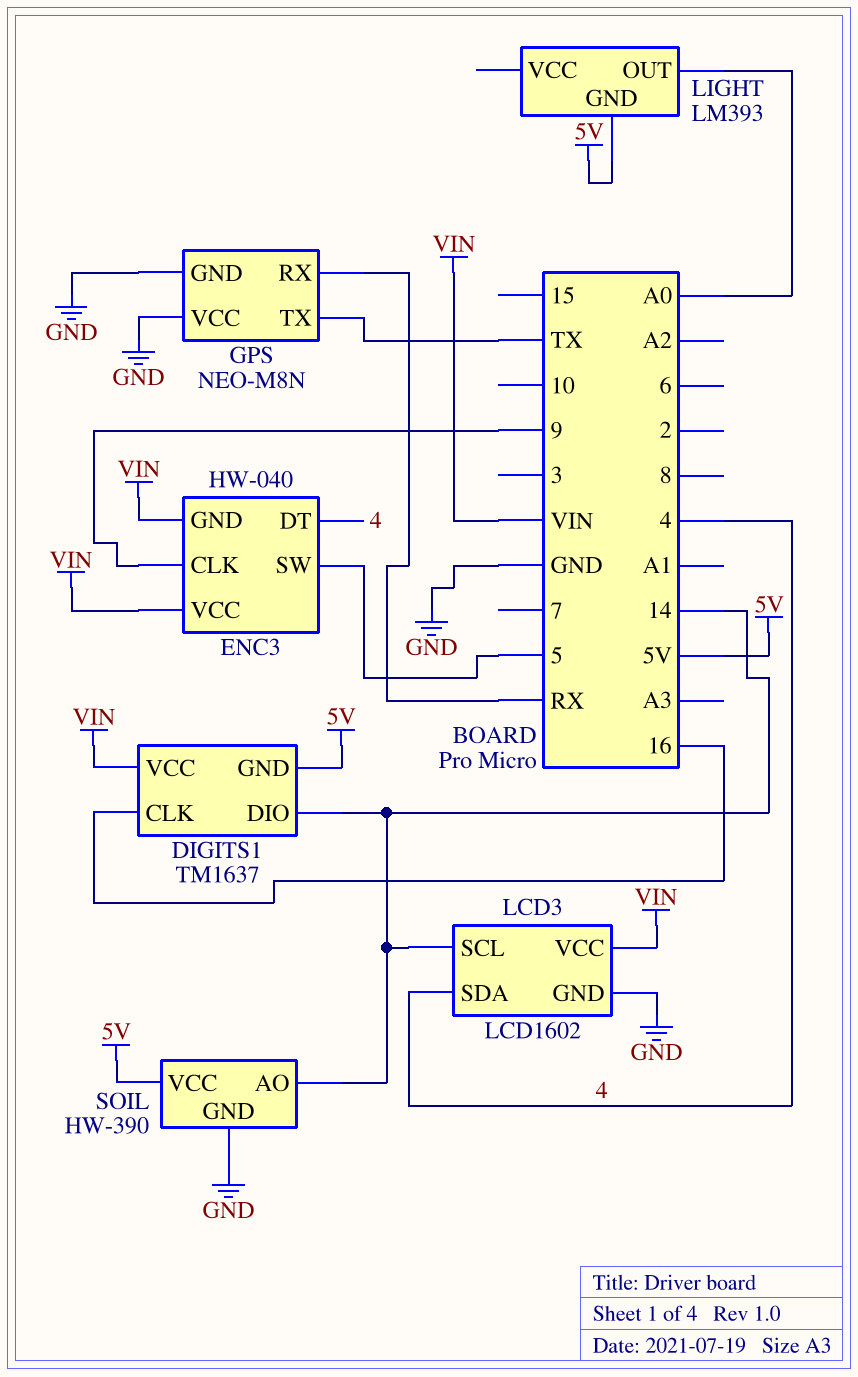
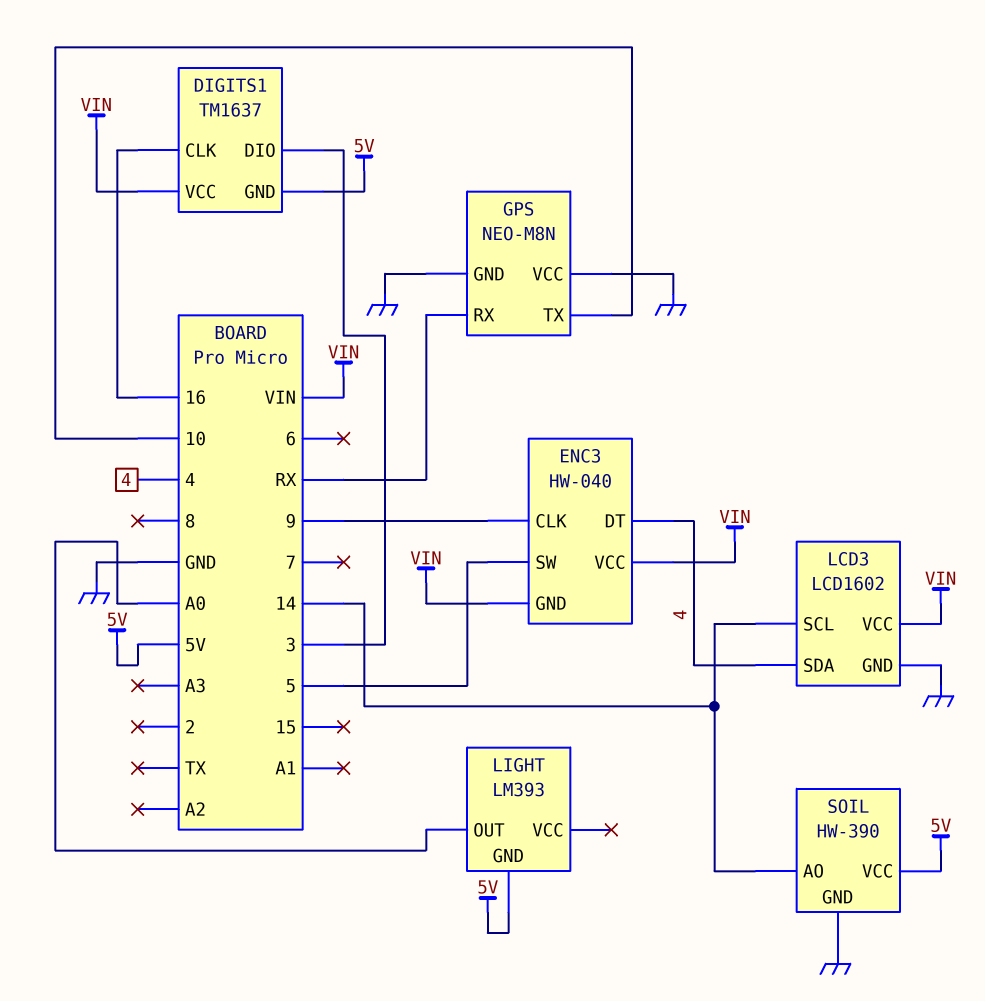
DIGITS1 pin DIO: 14 -> 3
GPS pin TX: TX -> 10

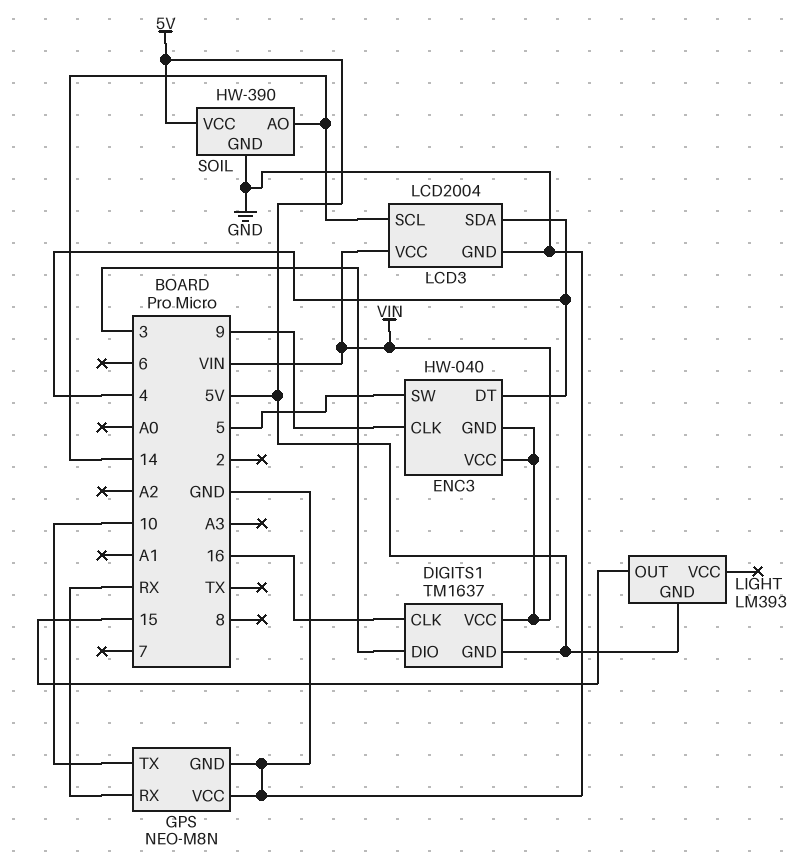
LCD3: LCD1602 -> LCD2004
LIGHT pin OUT: A0 -> 15

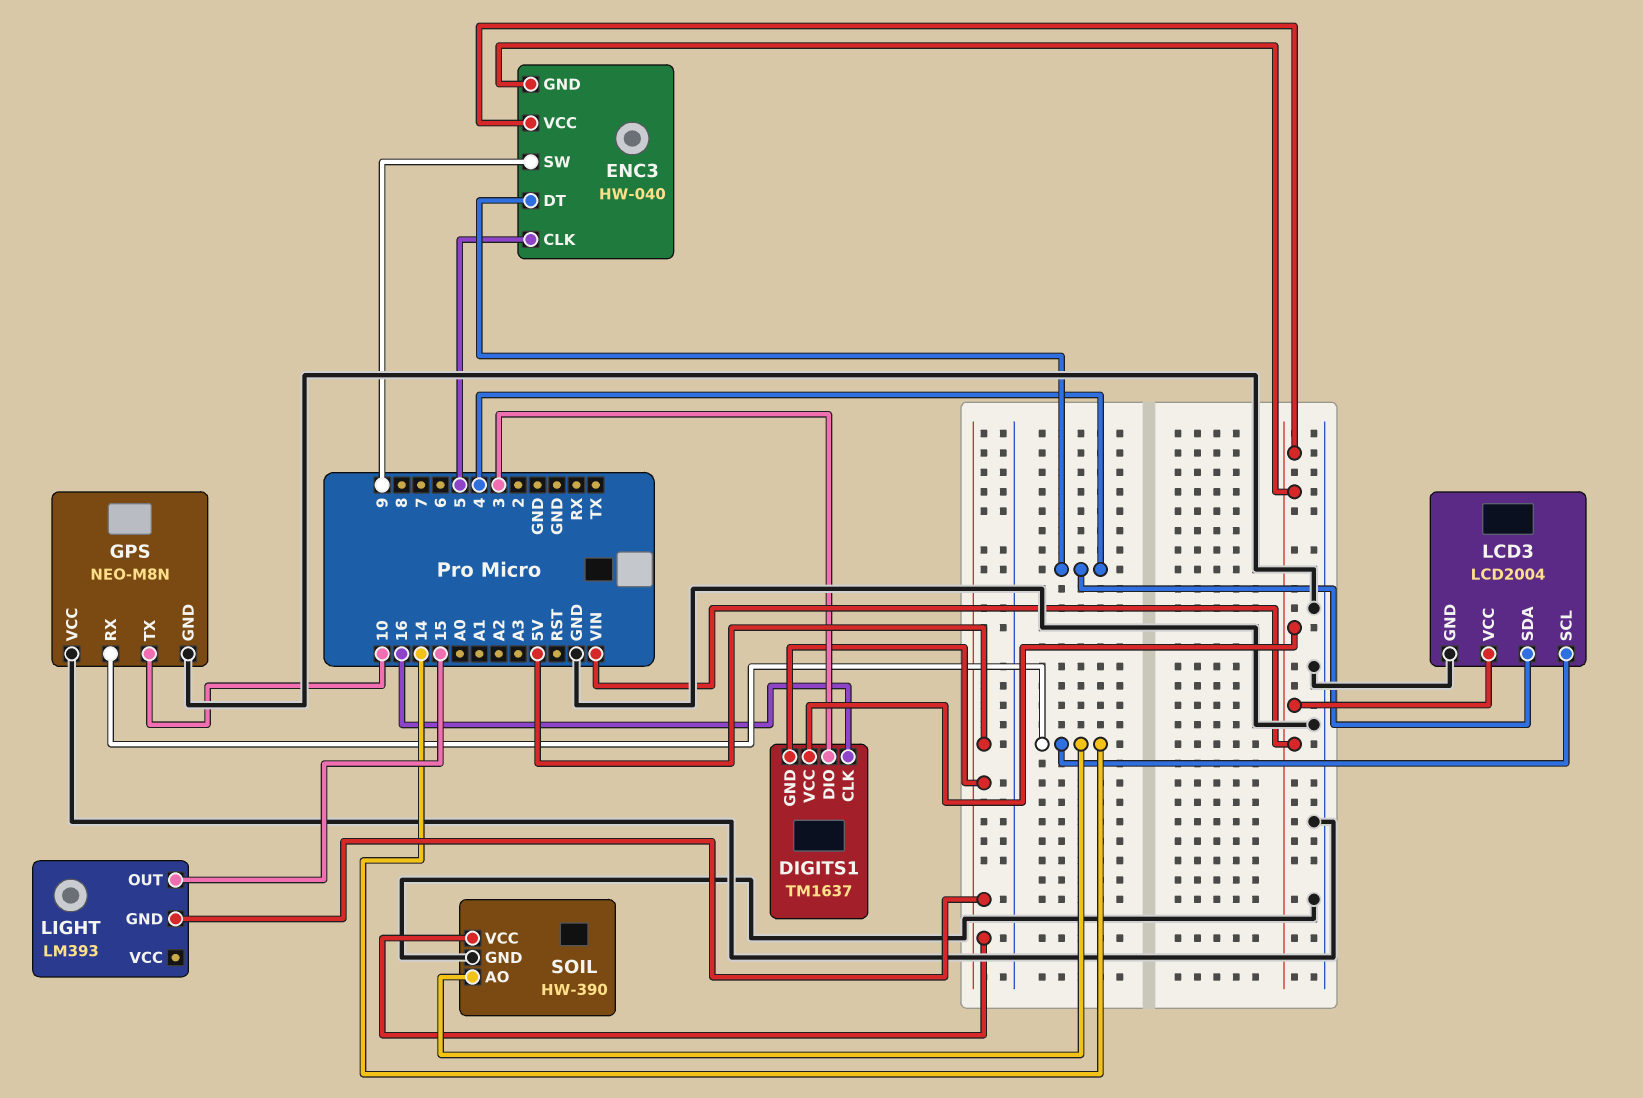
ENC3 pin CLK: 9 -> 5
ENC3 pin SW: 5 -> 9
GPS pin RX: RX -> 14

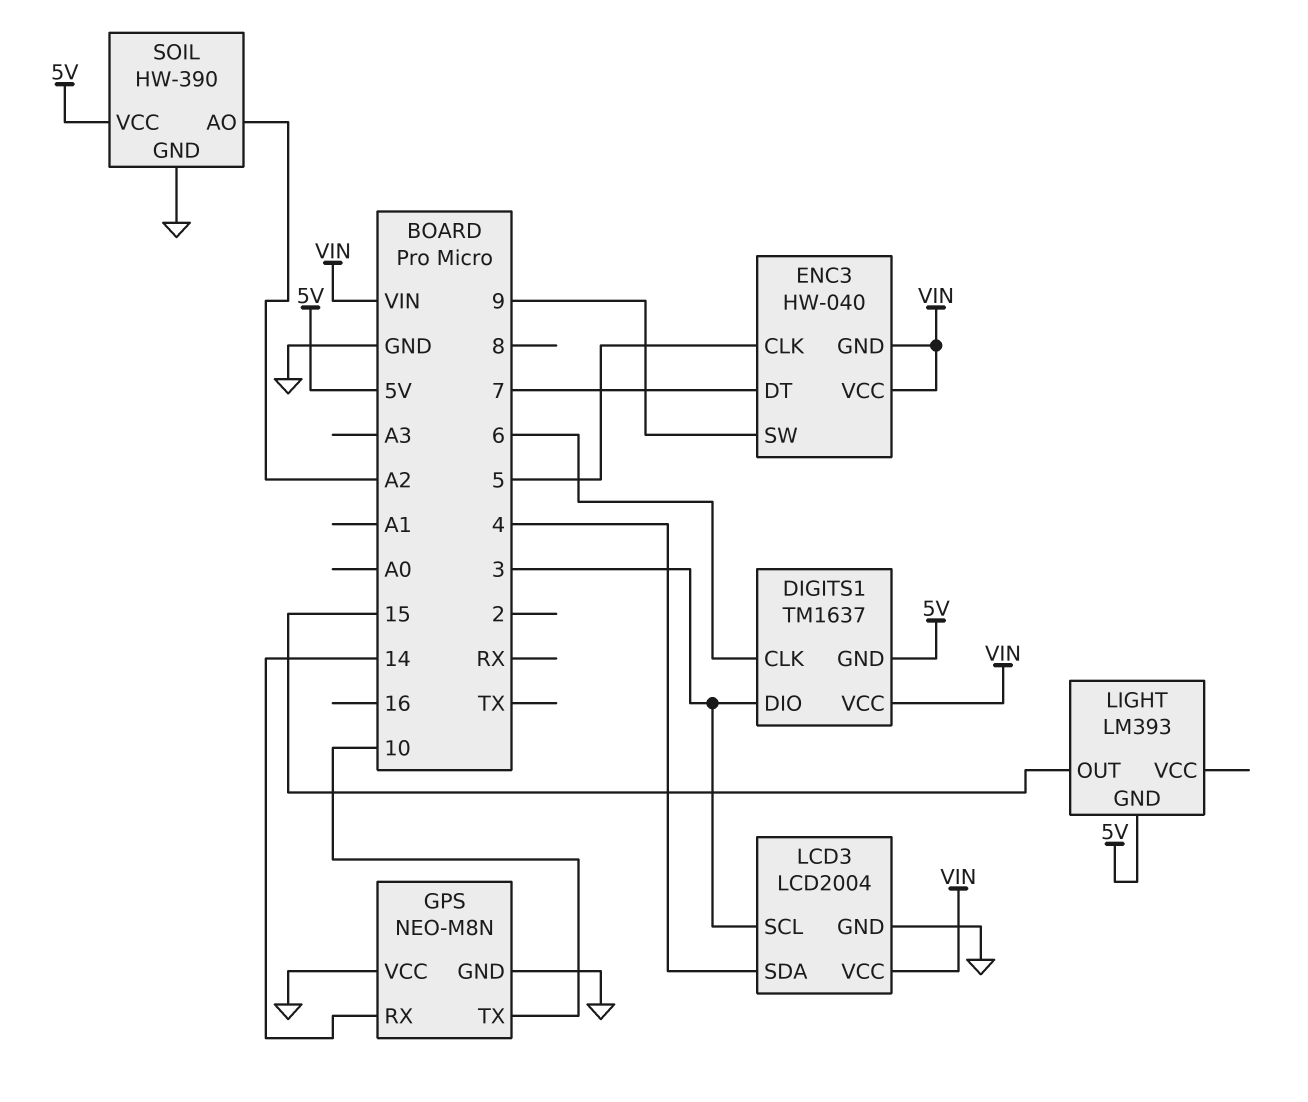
DIGITS1 pin CLK: 16 -> 6
ENC3 pin DT: 4 -> 7
LCD3 pin SCL: 14 -> 3
SOIL pin AO: 14 -> A2

